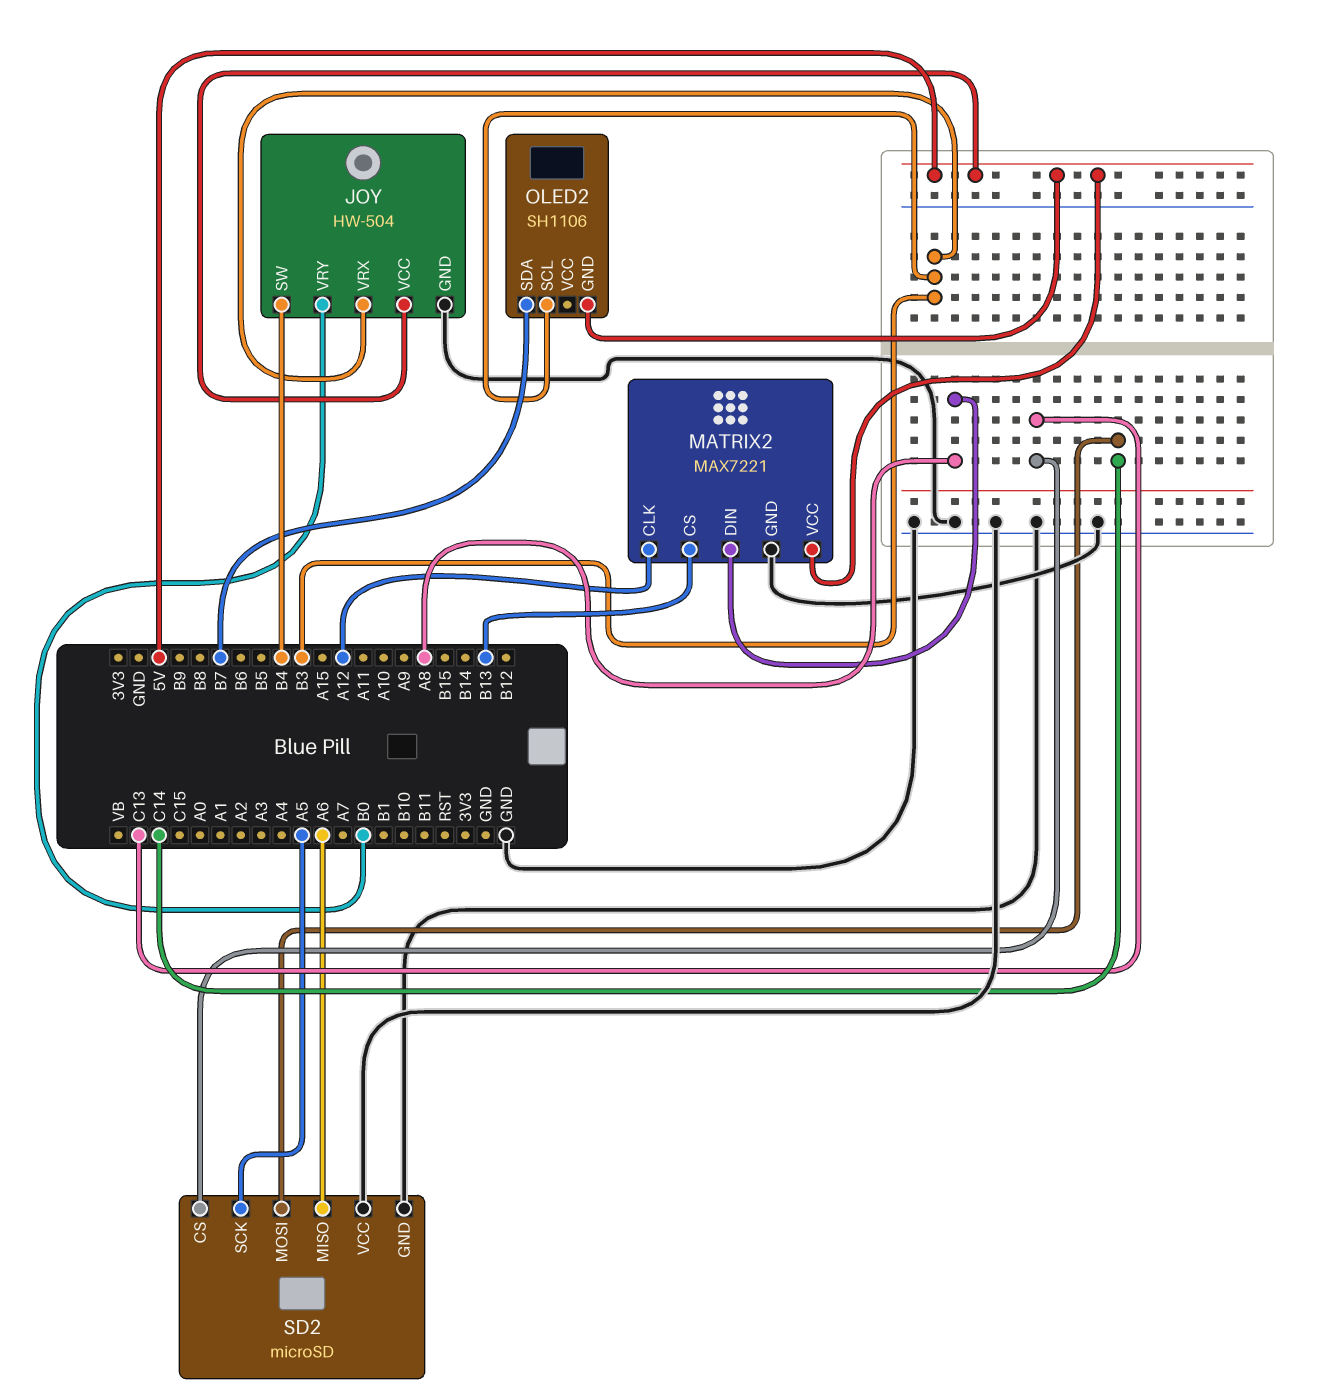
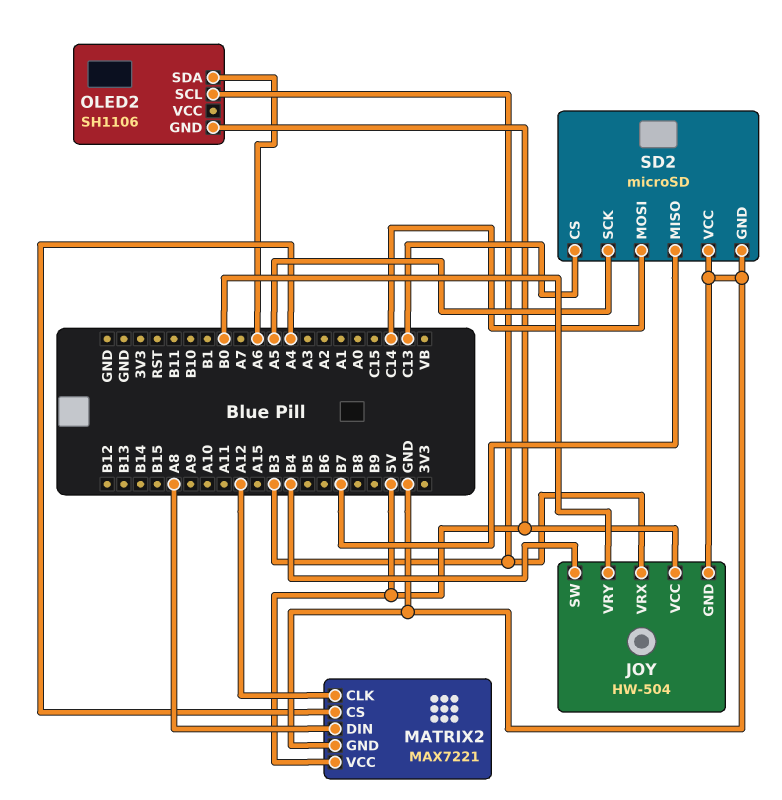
MATRIX2 pin CS: B13 -> A4
OLED2 pin SDA: B7 -> A6
SD2 pin MISO: A6 -> B7

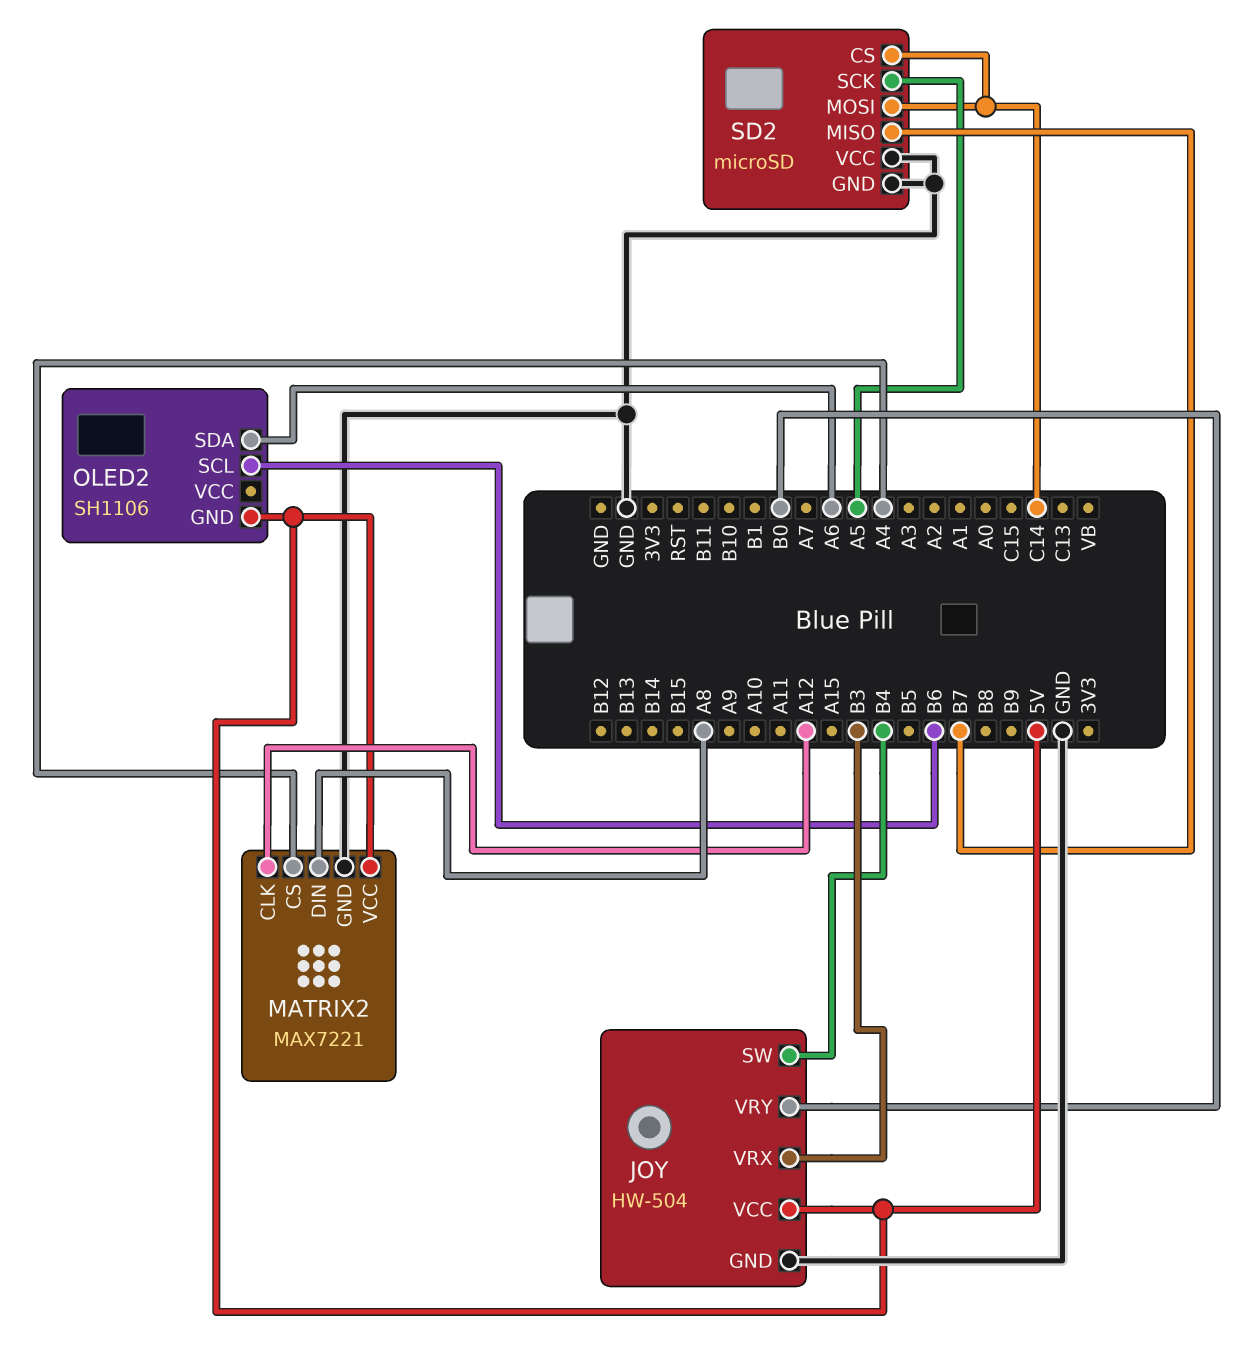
OLED2 pin SCL: B3 -> B6
SD2 pin CS: C13 -> C14

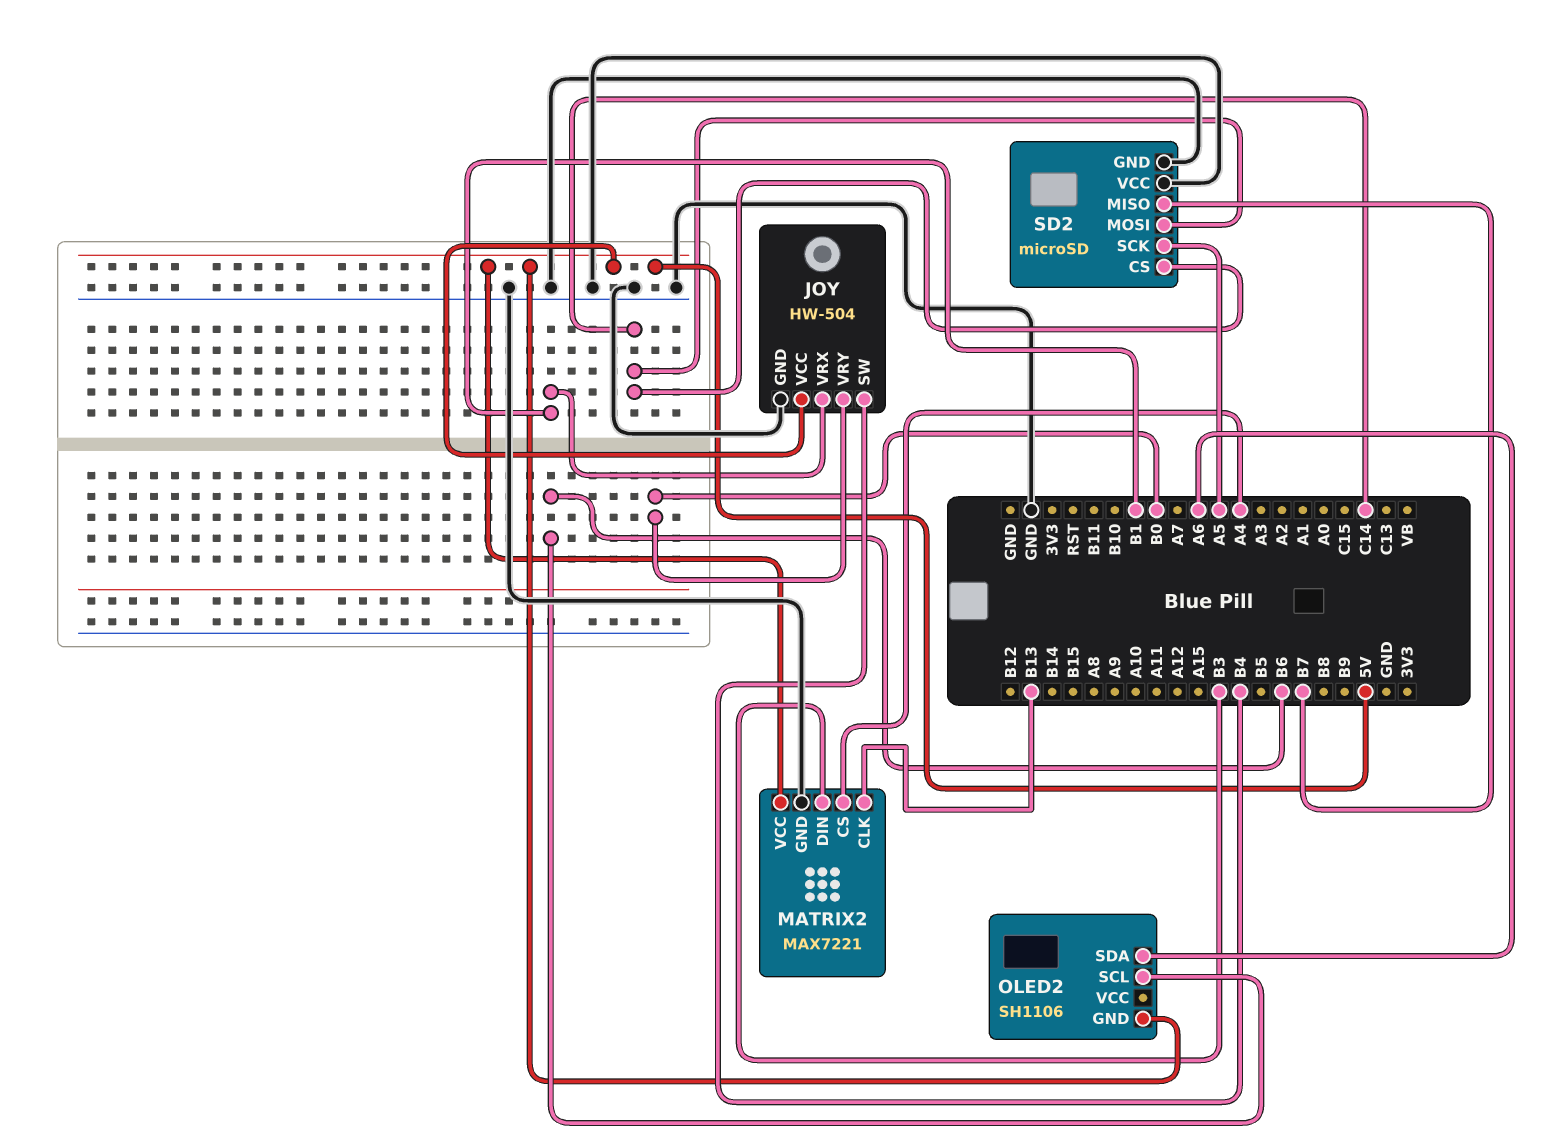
JOY pin VRX: B3 -> B1
MATRIX2 pin CLK: A12 -> B13
MATRIX2 pin DIN: A8 -> B3

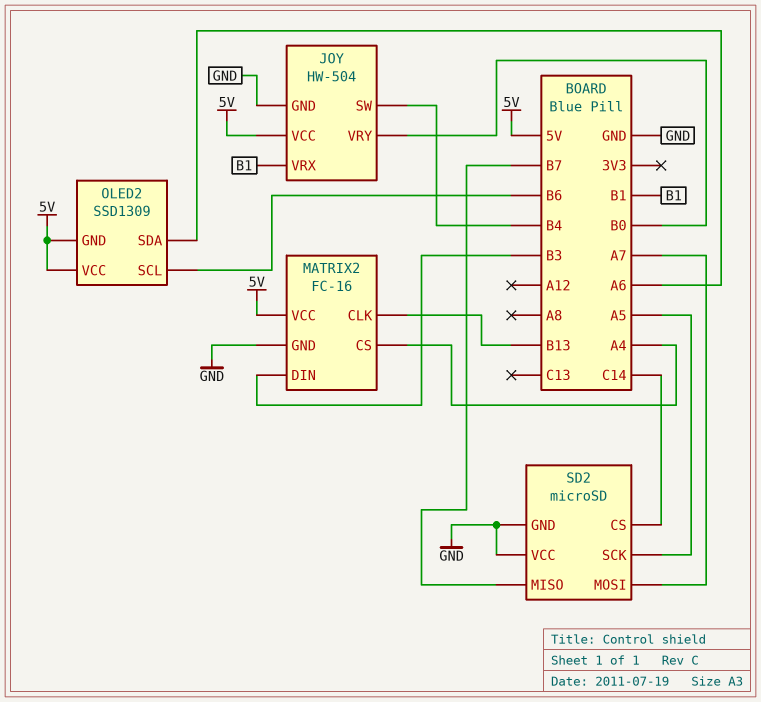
MATRIX2: MAX7221 -> FC-16
OLED2: SH1106 -> SSD1309
OLED2 pin VCC: none -> 5V
SD2 pin MOSI: C14 -> A7

